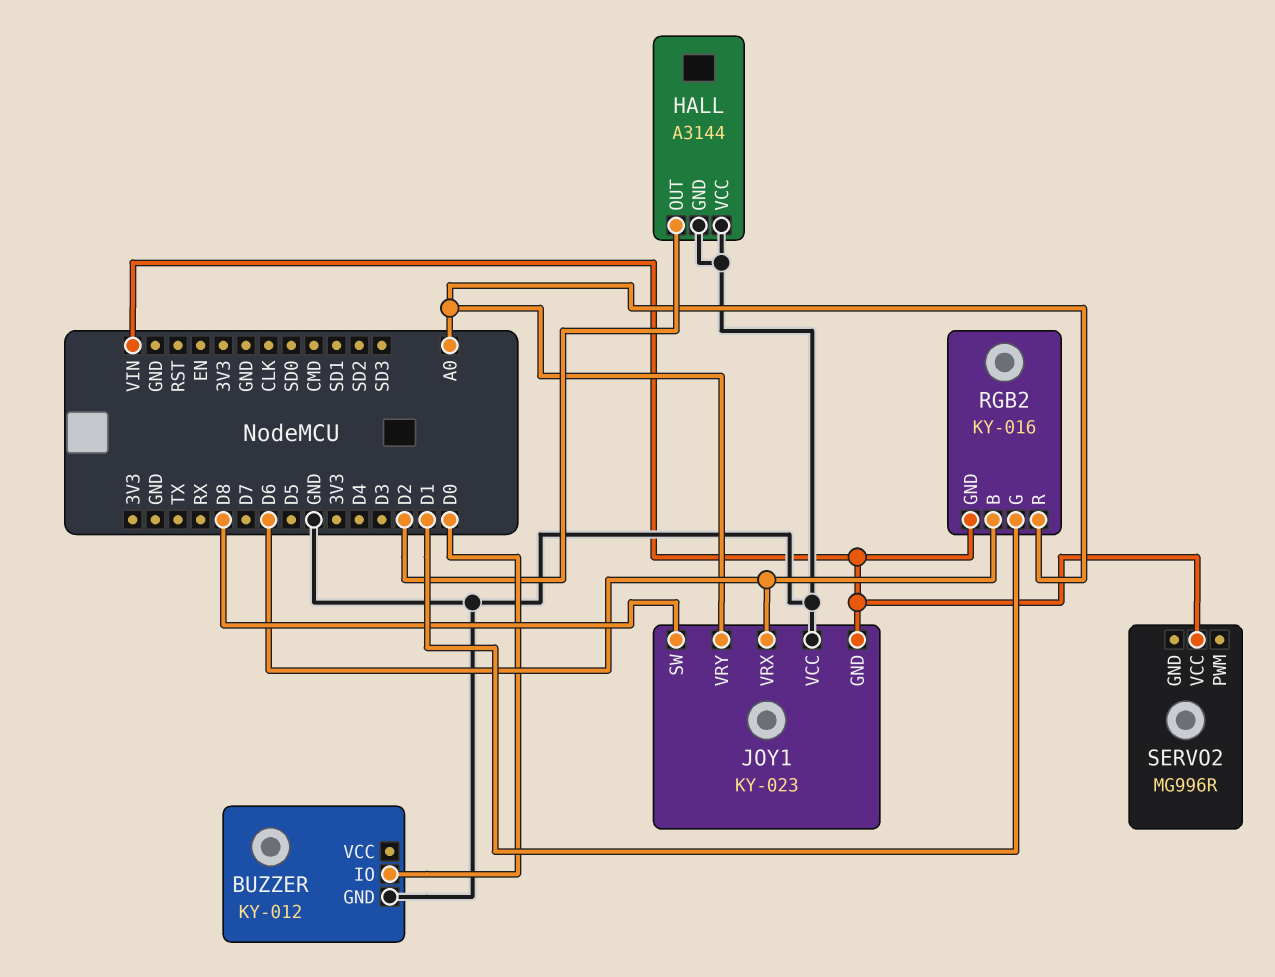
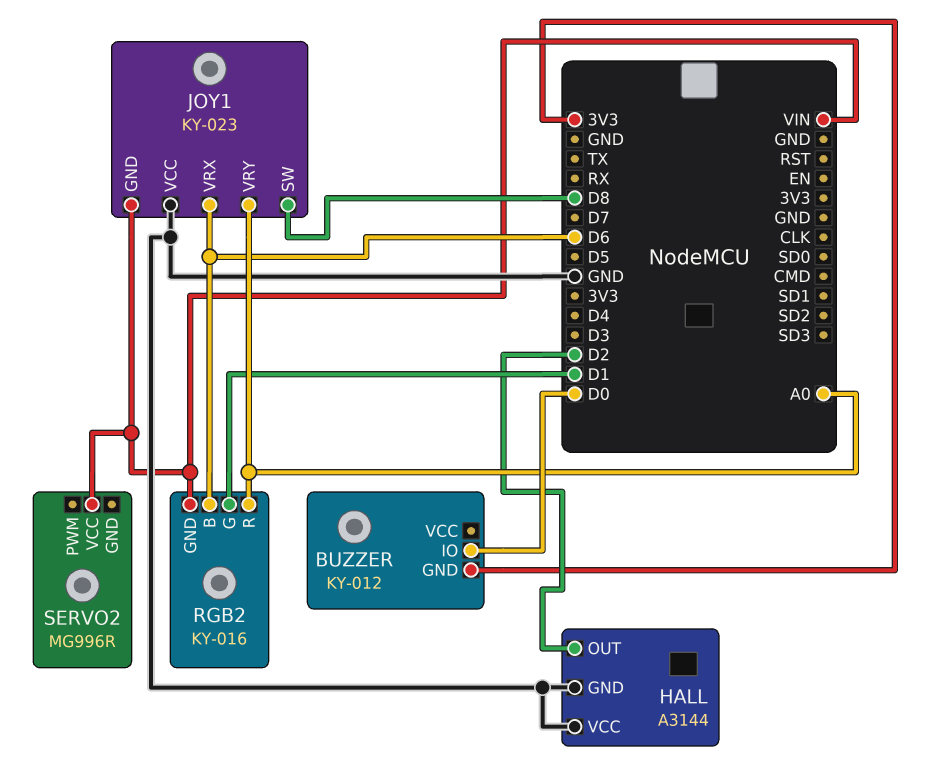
BUZZER pin GND: GND -> 3V3

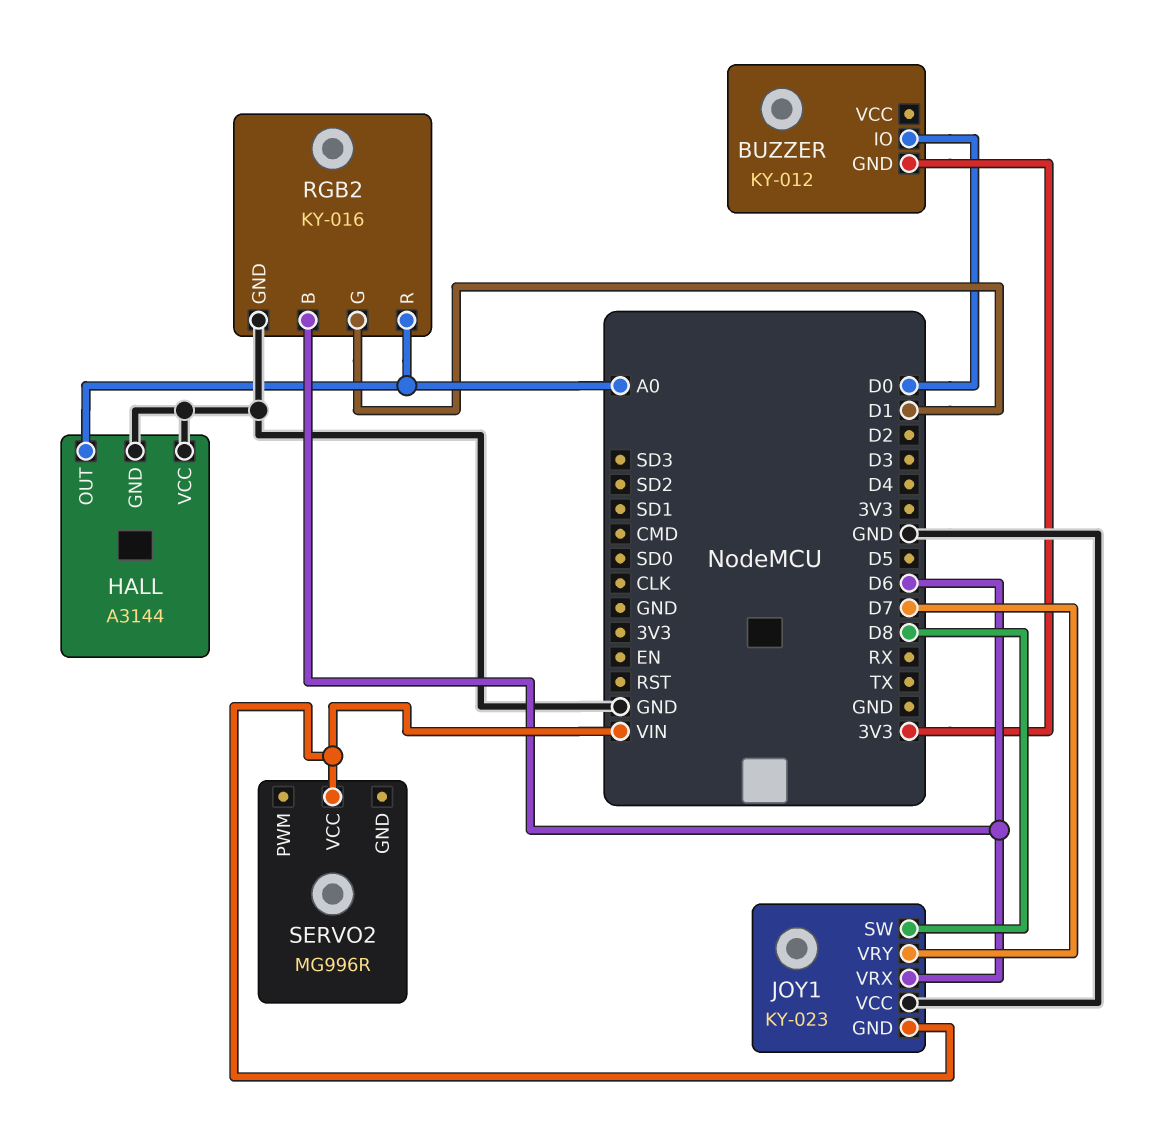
HALL pin OUT: D2 -> A0
JOY1 pin VRY: A0 -> D7
RGB2 pin GND: VIN -> GND

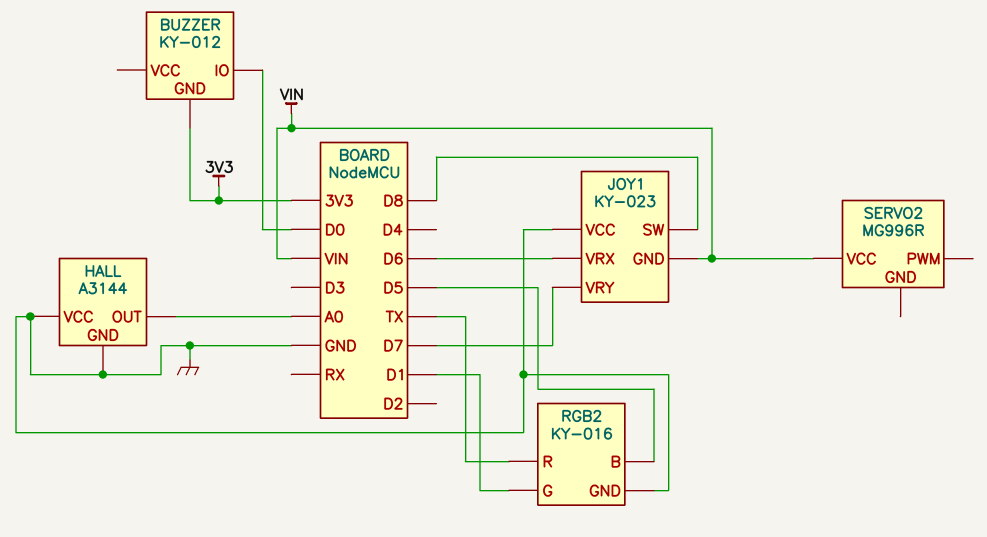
RGB2 pin B: D6 -> D5
RGB2 pin R: A0 -> TX

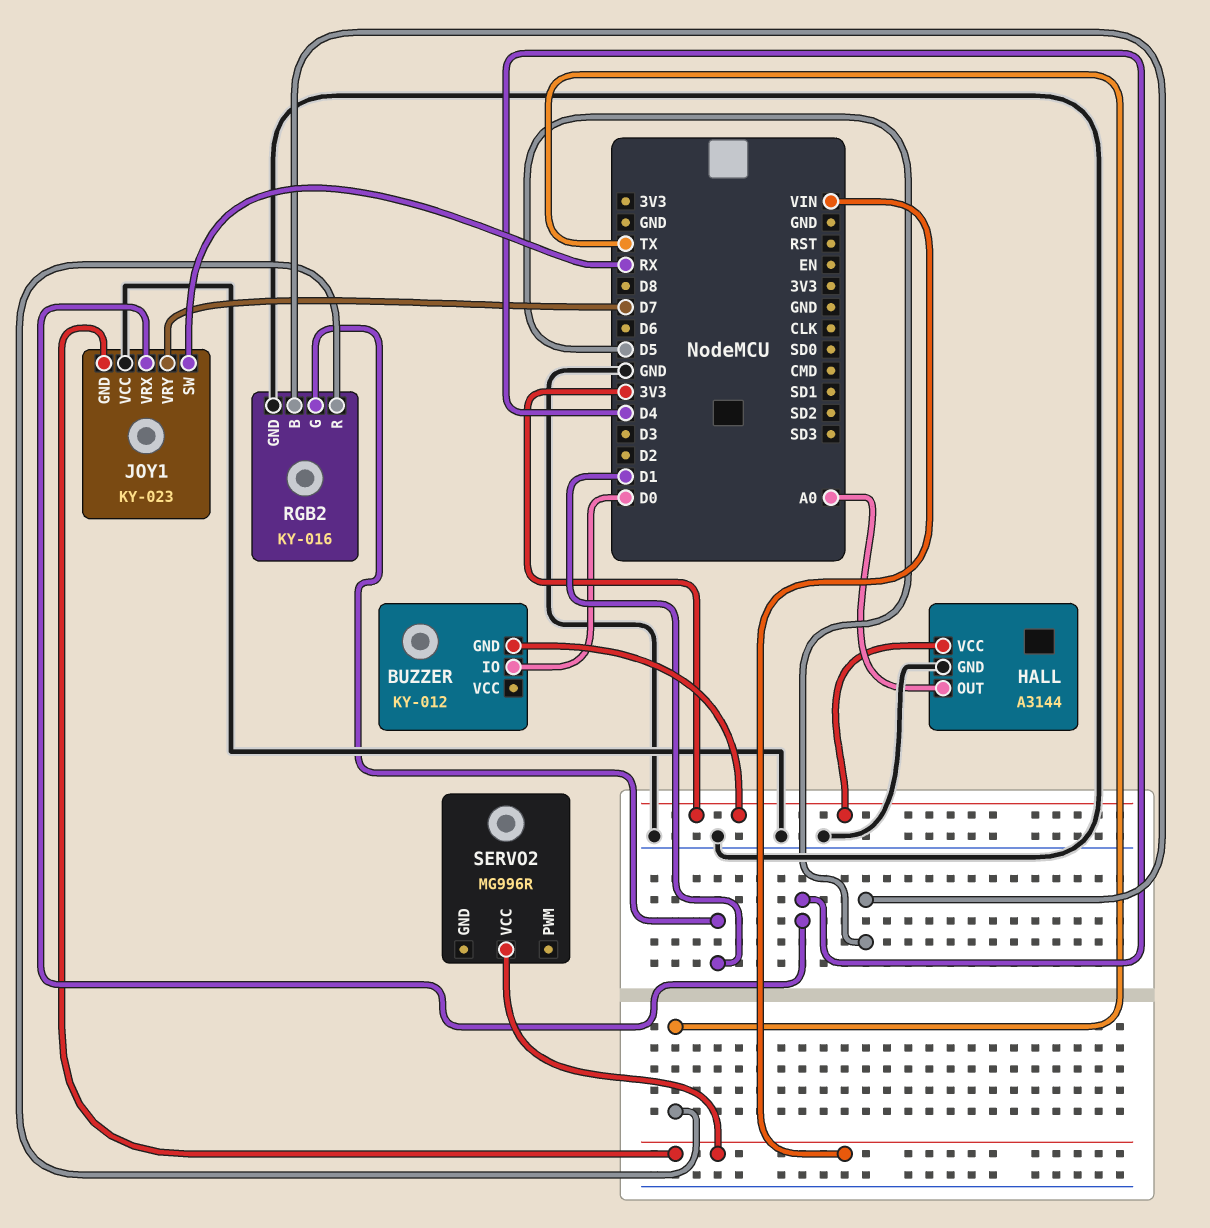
HALL pin VCC: GND -> 3V3
JOY1 pin SW: D8 -> RX
JOY1 pin VRX: D6 -> D4

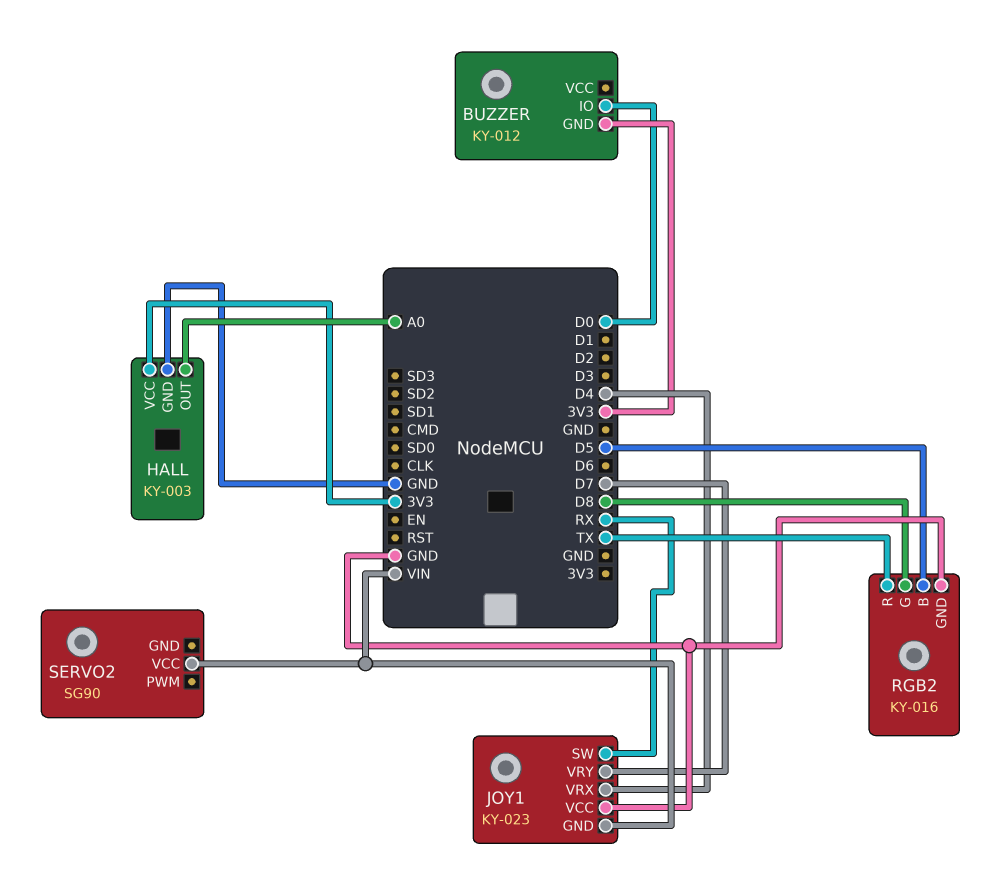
HALL: A3144 -> KY-003
RGB2 pin G: D1 -> D8
SERVO2: MG996R -> SG90

